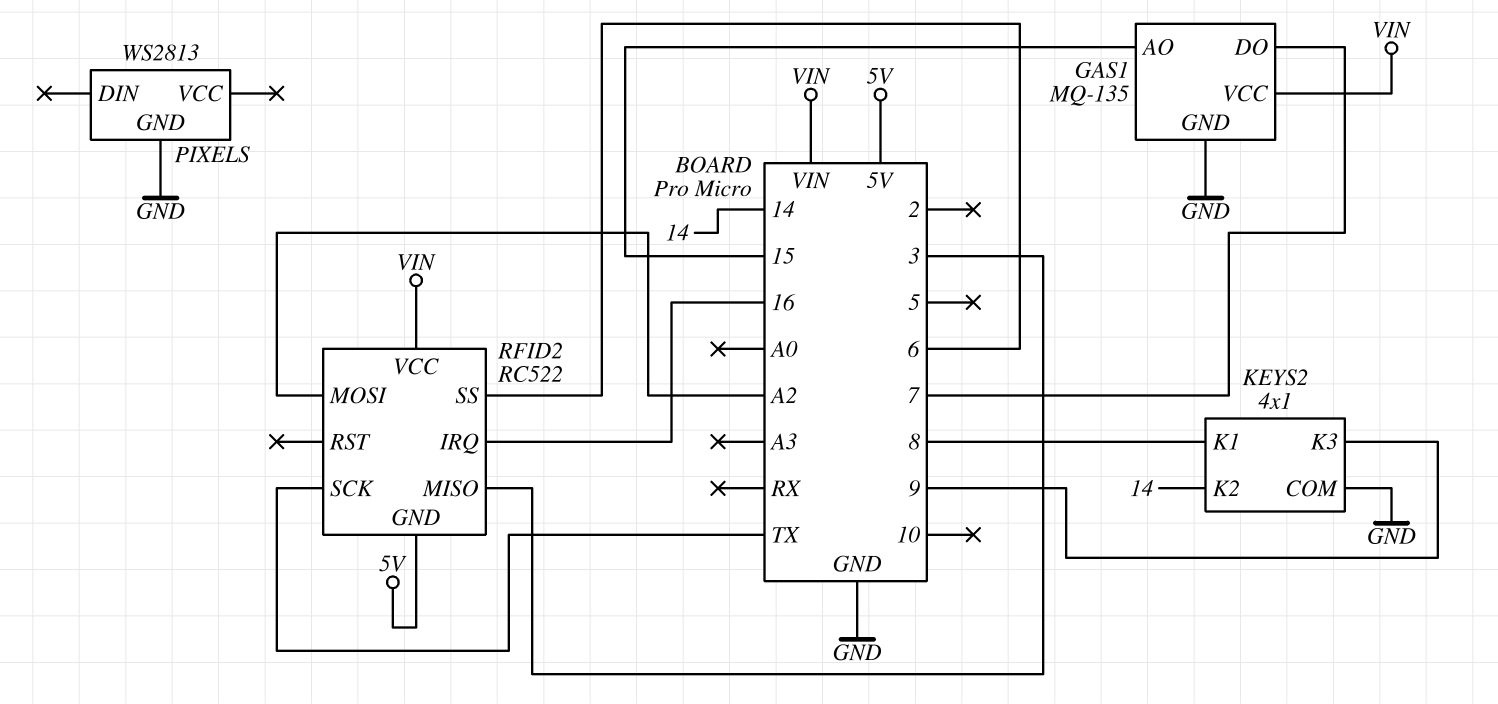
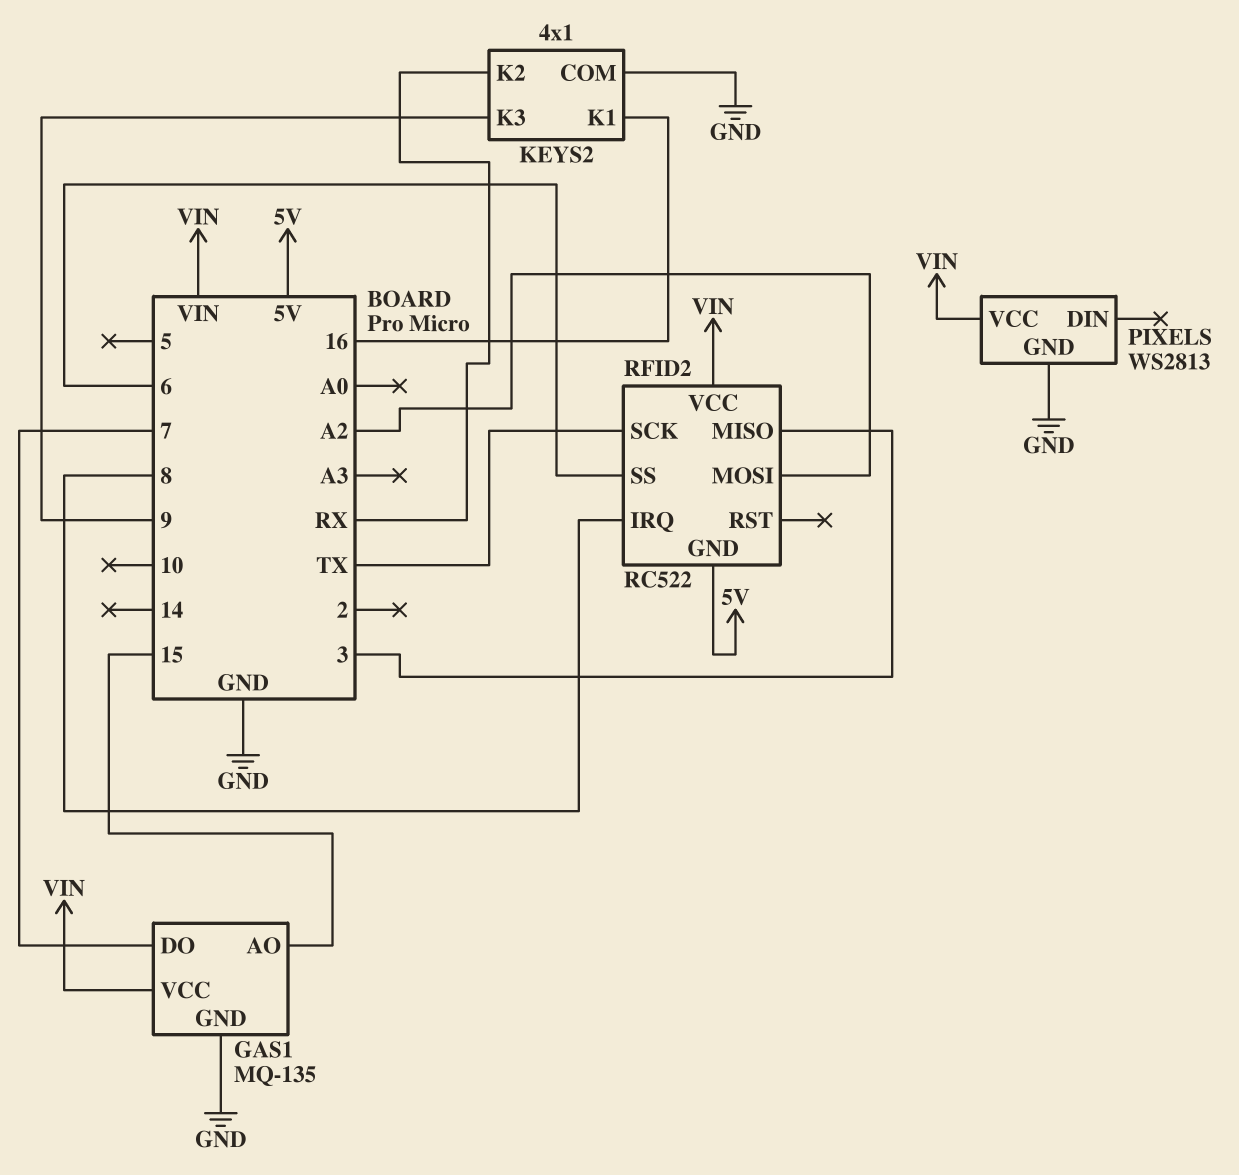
KEYS2 pin K1: 8 -> 16
KEYS2 pin K2: 14 -> RX
PIXELS pin VCC: none -> VIN
RFID2 pin IRQ: 16 -> 8

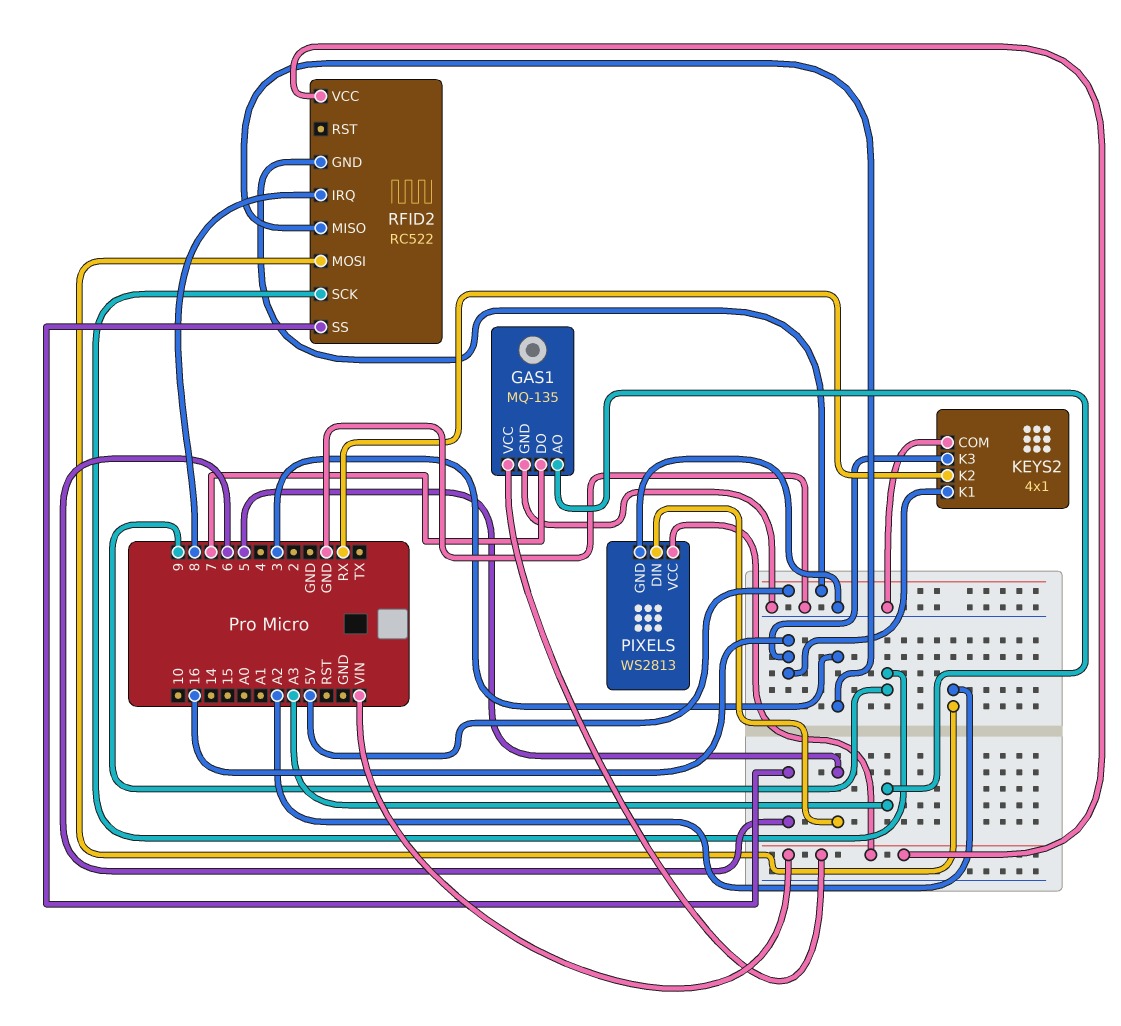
GAS1 pin AO: 15 -> A3
KEYS2 pin K3: 9 -> 16
PIXELS pin DIN: none -> 5
RFID2 pin SCK: TX -> 9

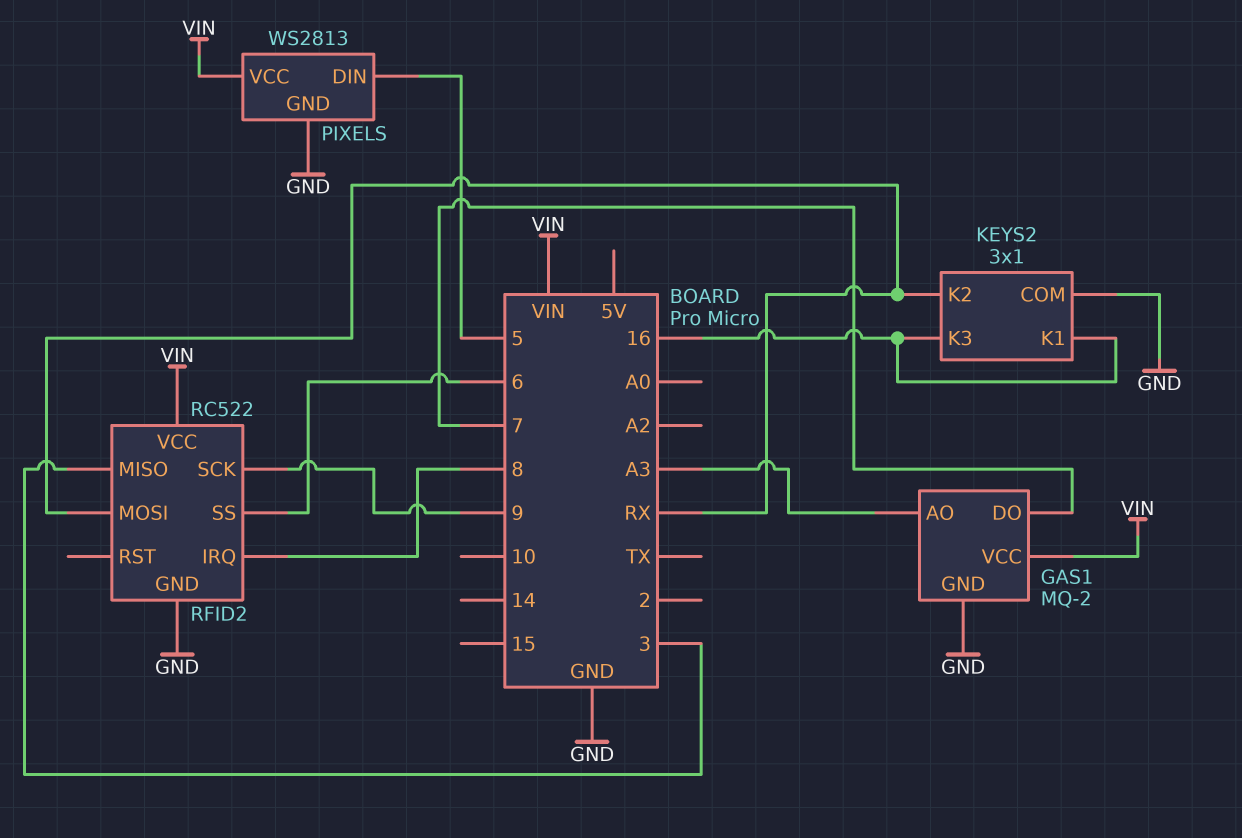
GAS1: MQ-135 -> MQ-2
KEYS2: 4x1 -> 3x1
RFID2 pin GND: 5V -> GND
RFID2 pin MOSI: A2 -> RX

